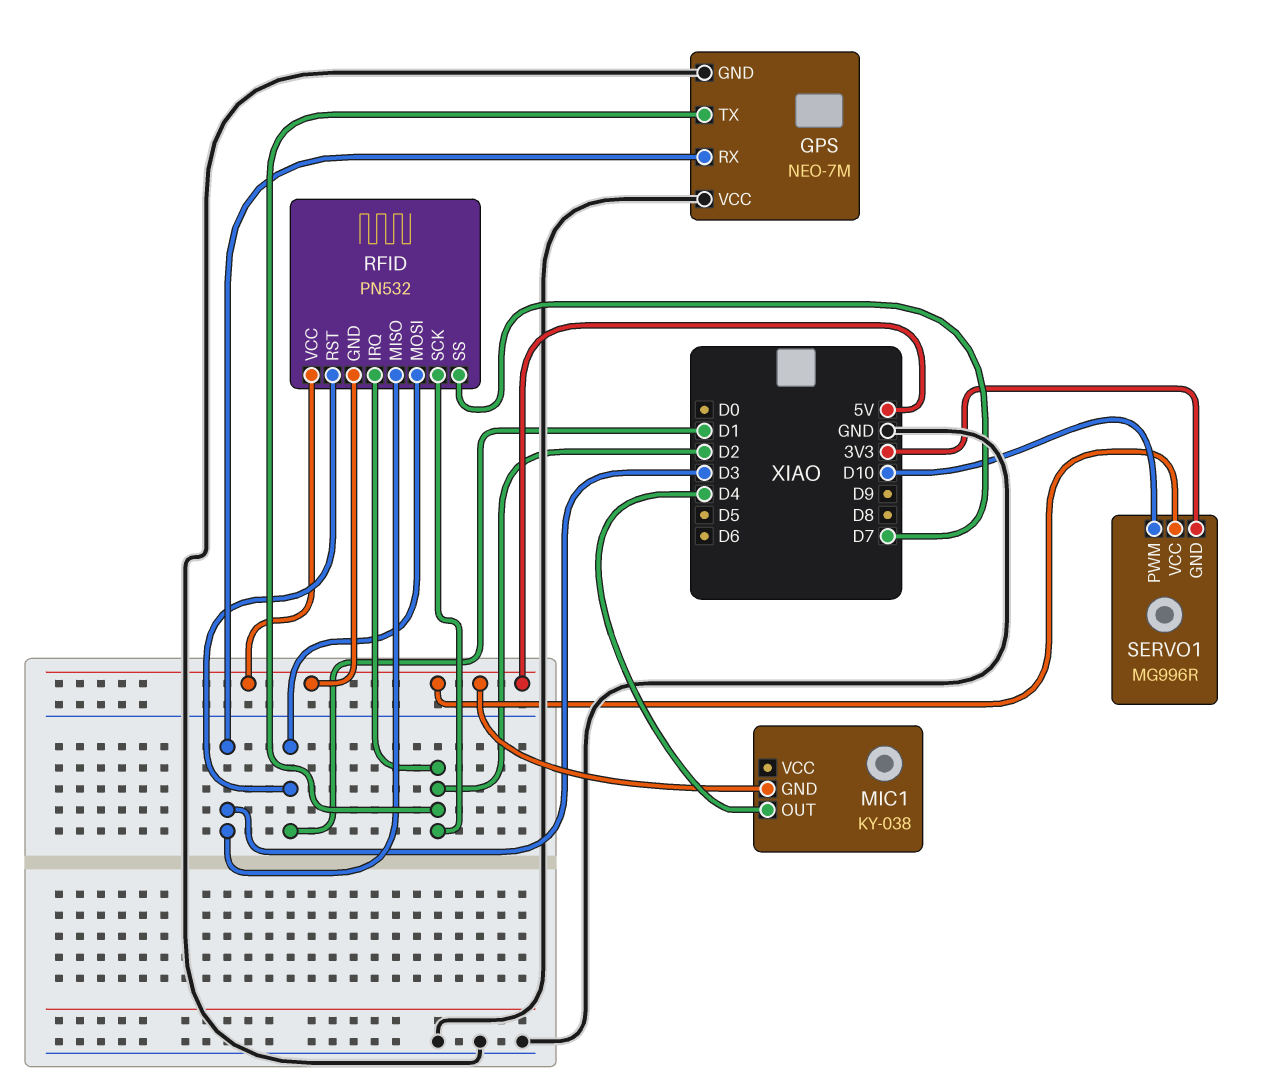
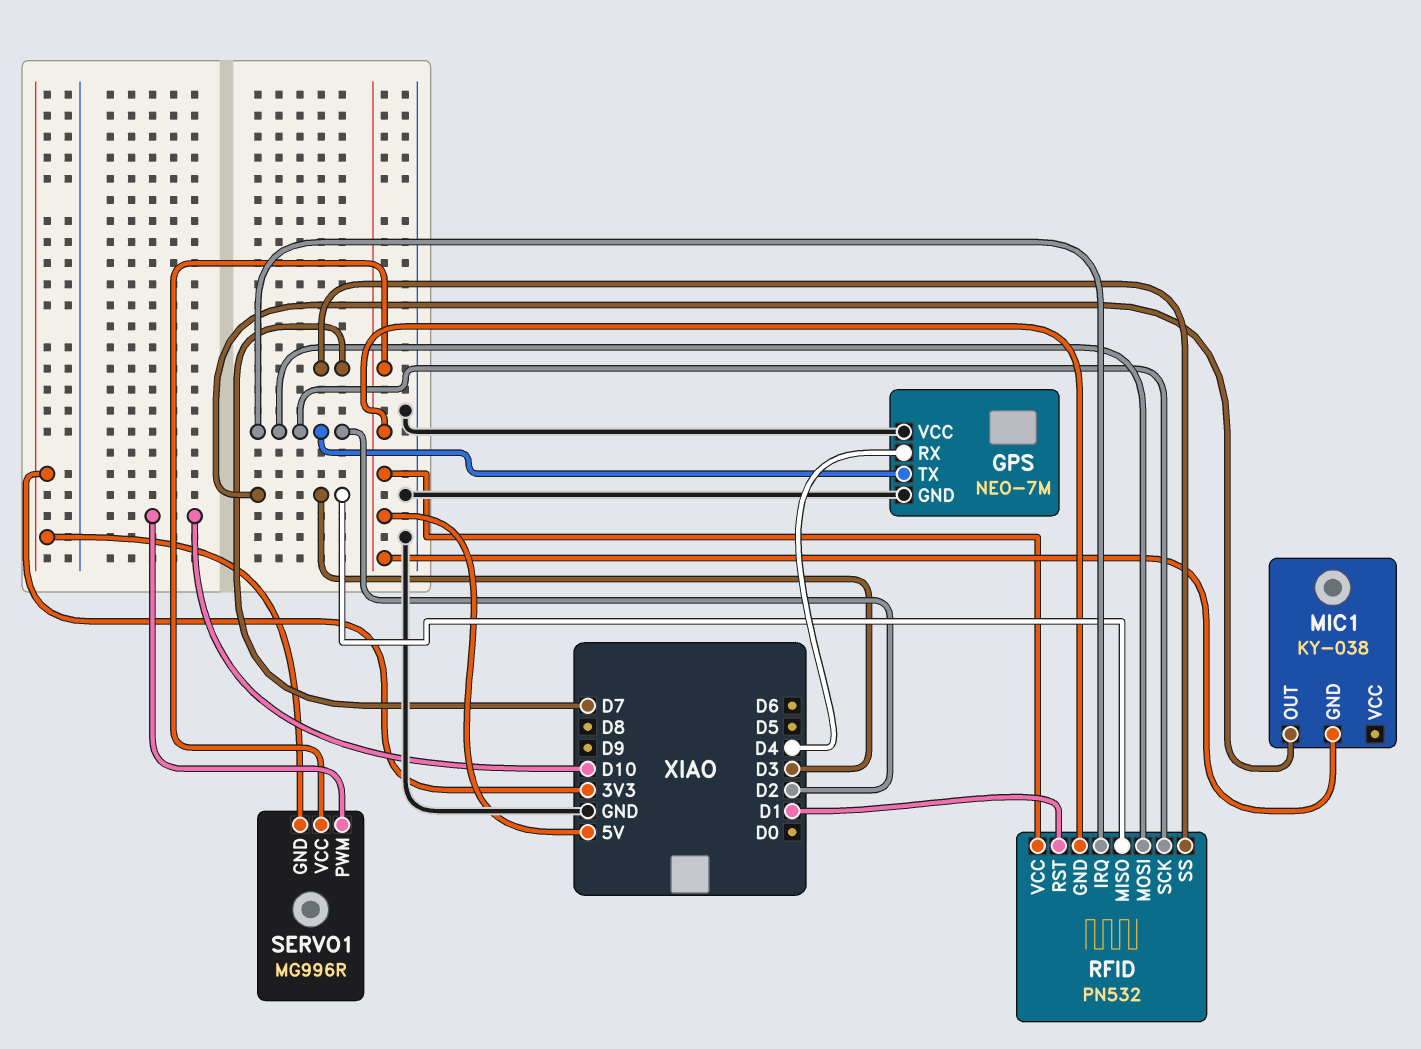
GPS pin RX: D3 -> D4
MIC1 pin OUT: D4 -> D3
RFID pin MOSI: D1 -> D2

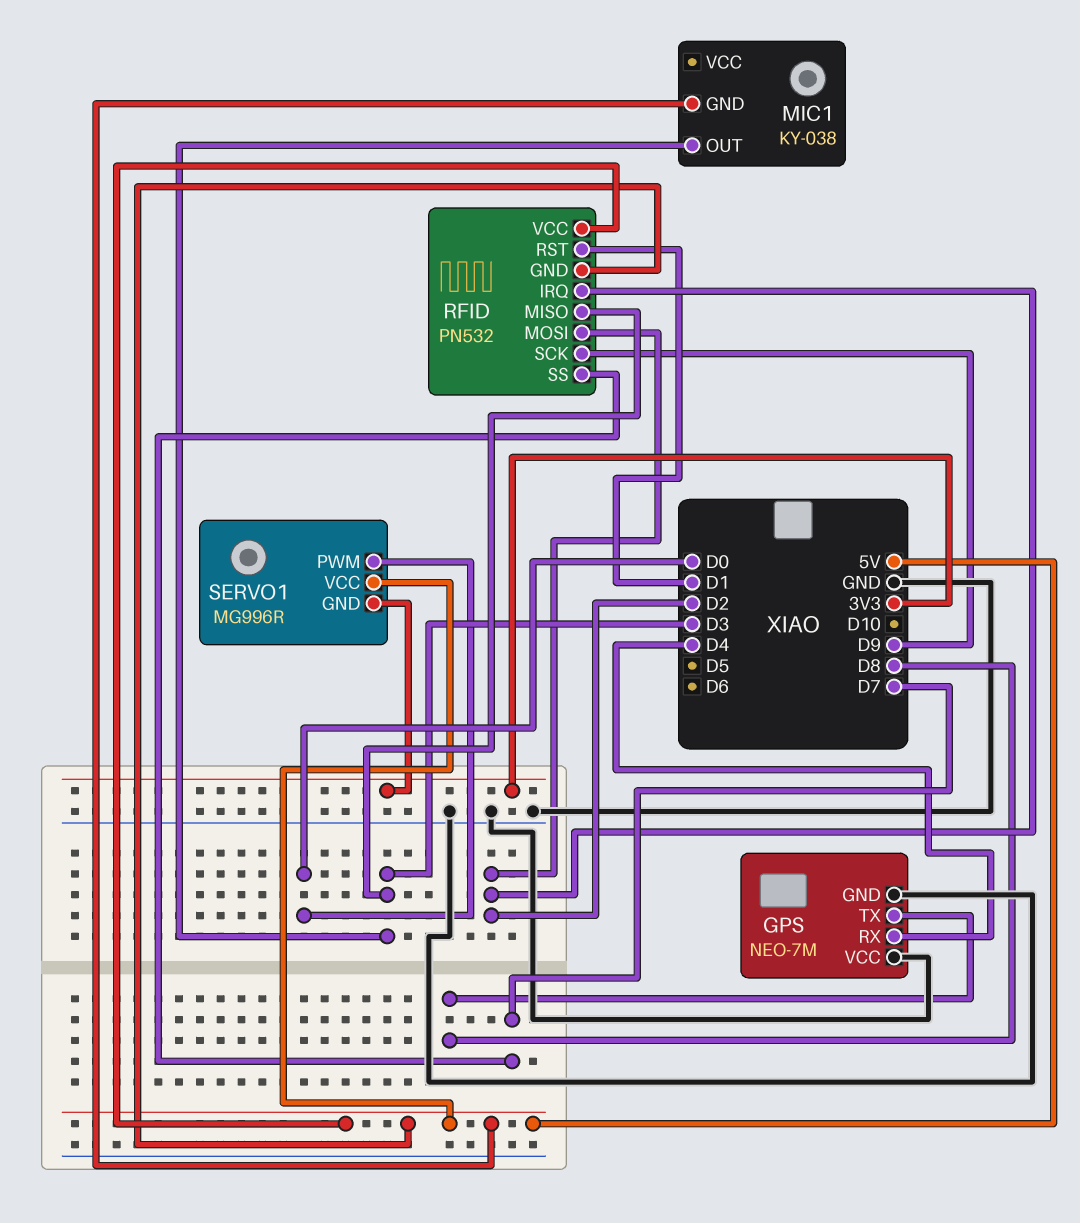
GPS pin TX: D2 -> D8
RFID pin SCK: D2 -> D9
SERVO1 pin PWM: D10 -> D0

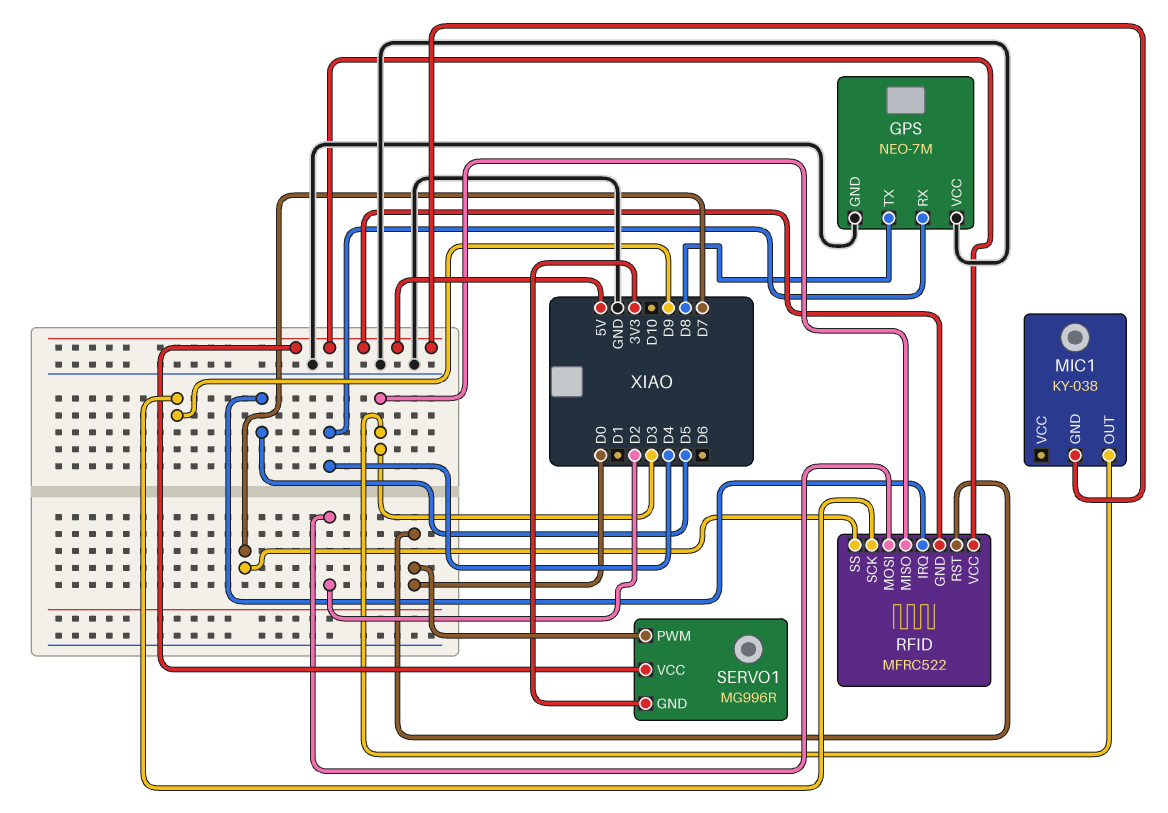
RFID: PN532 -> MFRC522
RFID pin IRQ: D2 -> D5
RFID pin RST: D1 -> D0

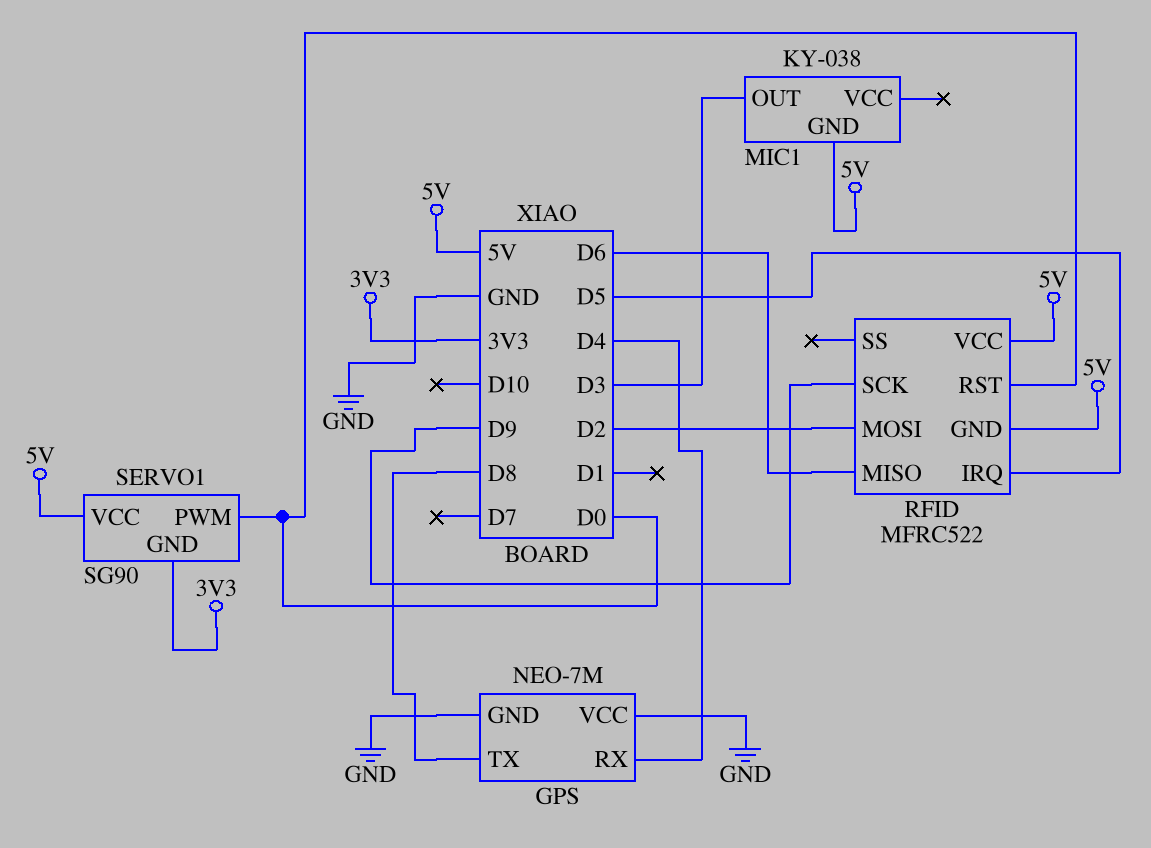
RFID pin MISO: D3 -> D6
RFID pin SS: D7 -> none
SERVO1: MG996R -> SG90

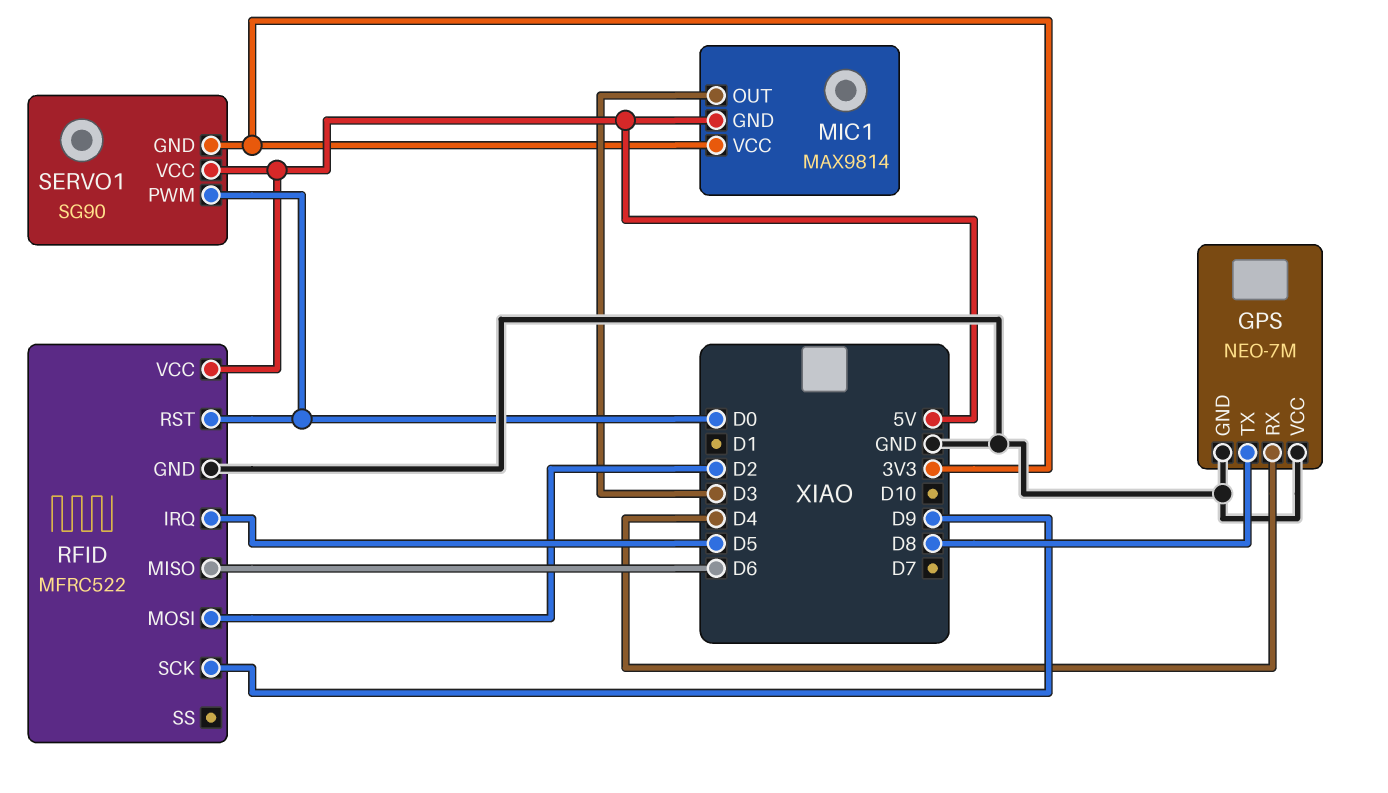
MIC1: KY-038 -> MAX9814
MIC1 pin VCC: none -> 3V3
RFID pin GND: 5V -> GND

